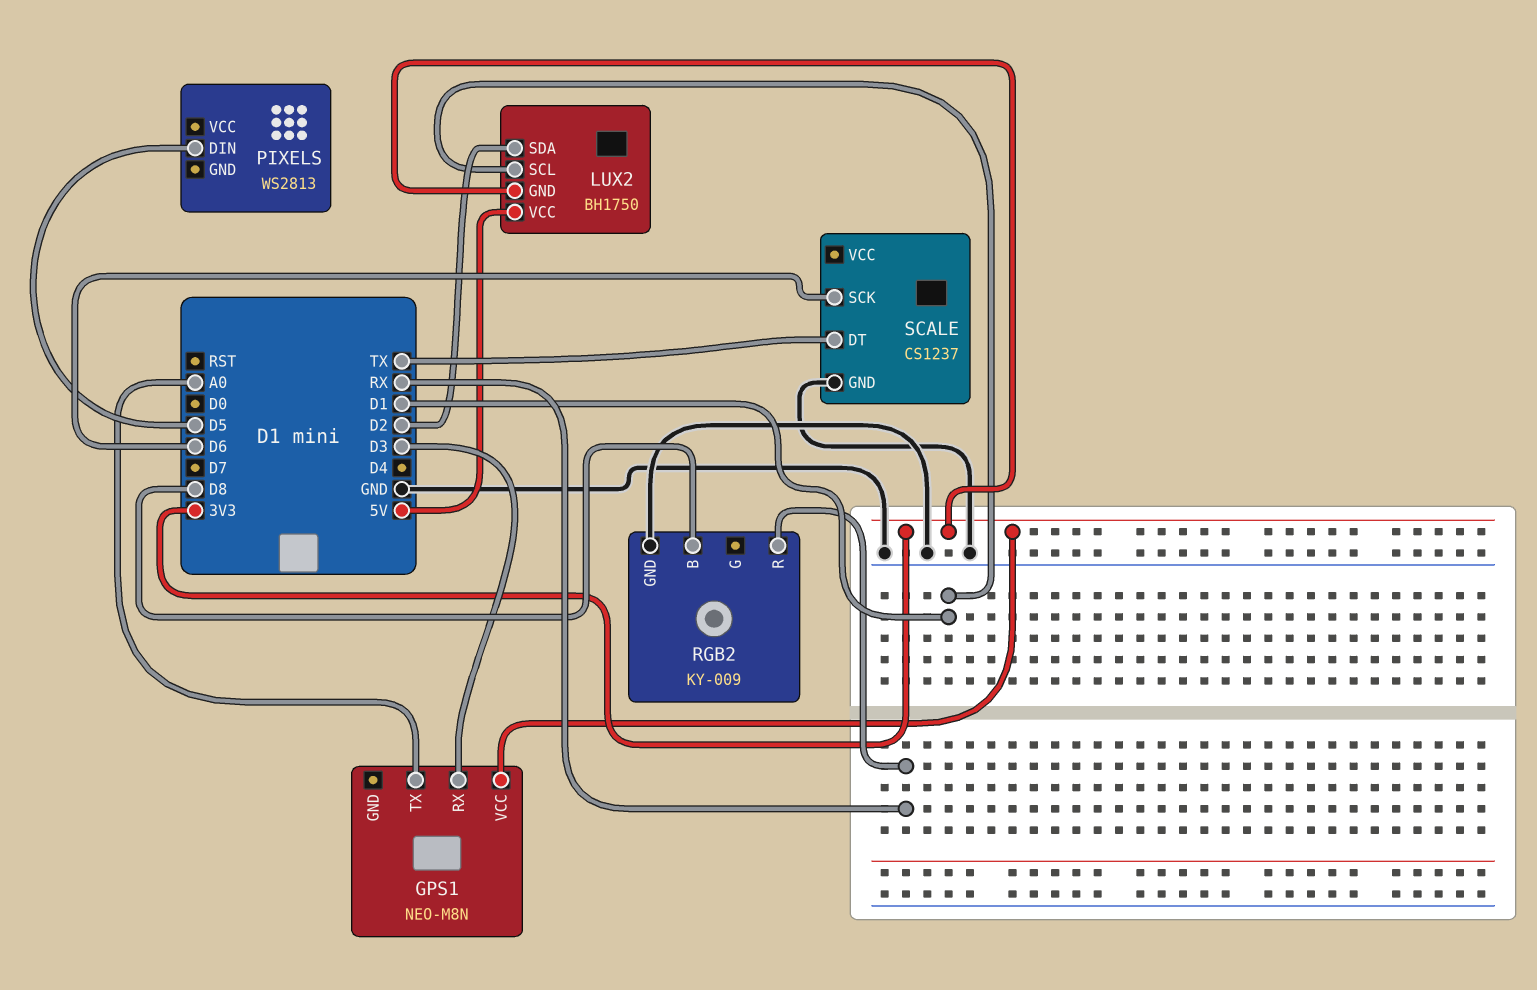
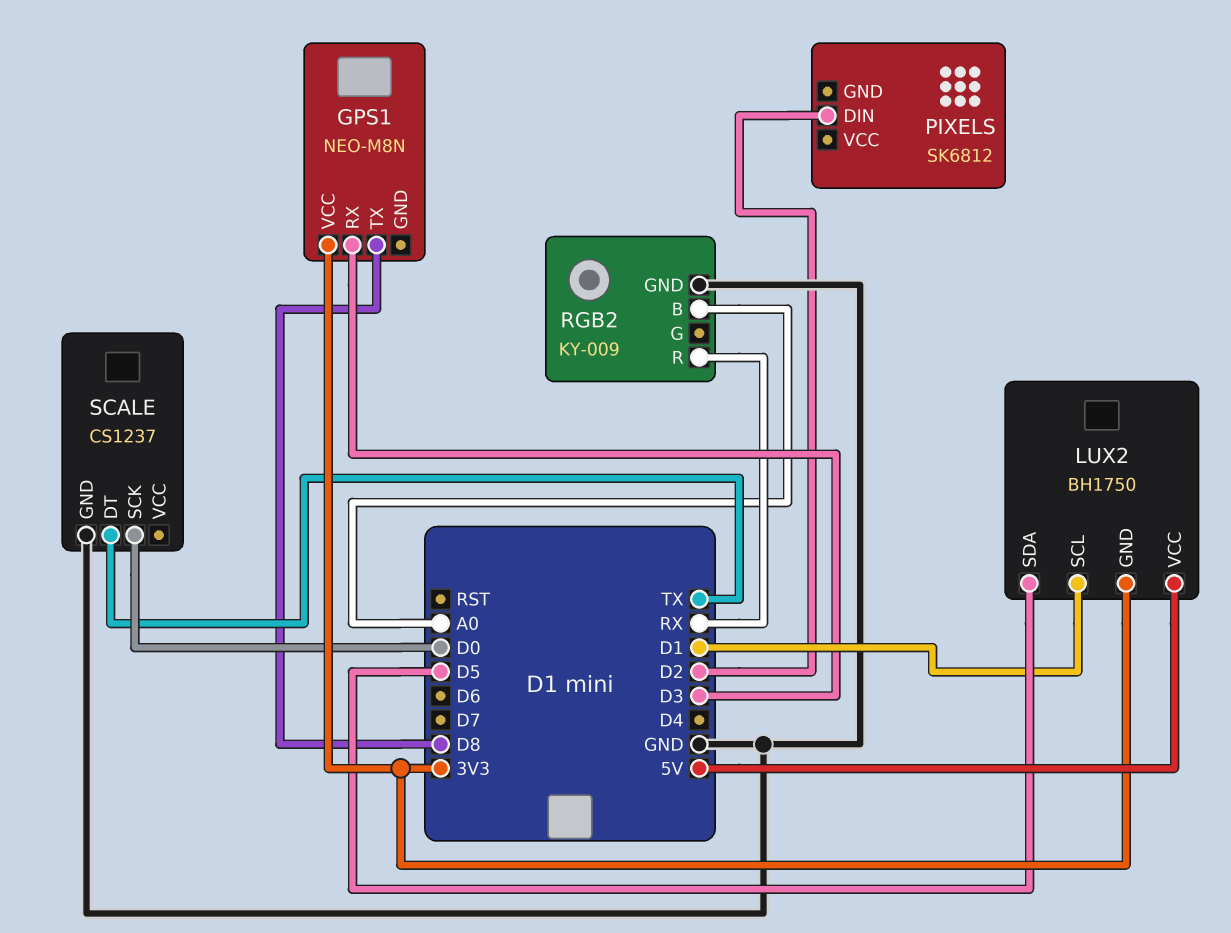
GPS1 pin TX: A0 -> D8
LUX2 pin SDA: D2 -> D5
PIXELS: WS2813 -> SK6812
PIXELS pin DIN: D5 -> D2
RGB2 pin B: D8 -> A0
SCALE pin SCK: D6 -> D0

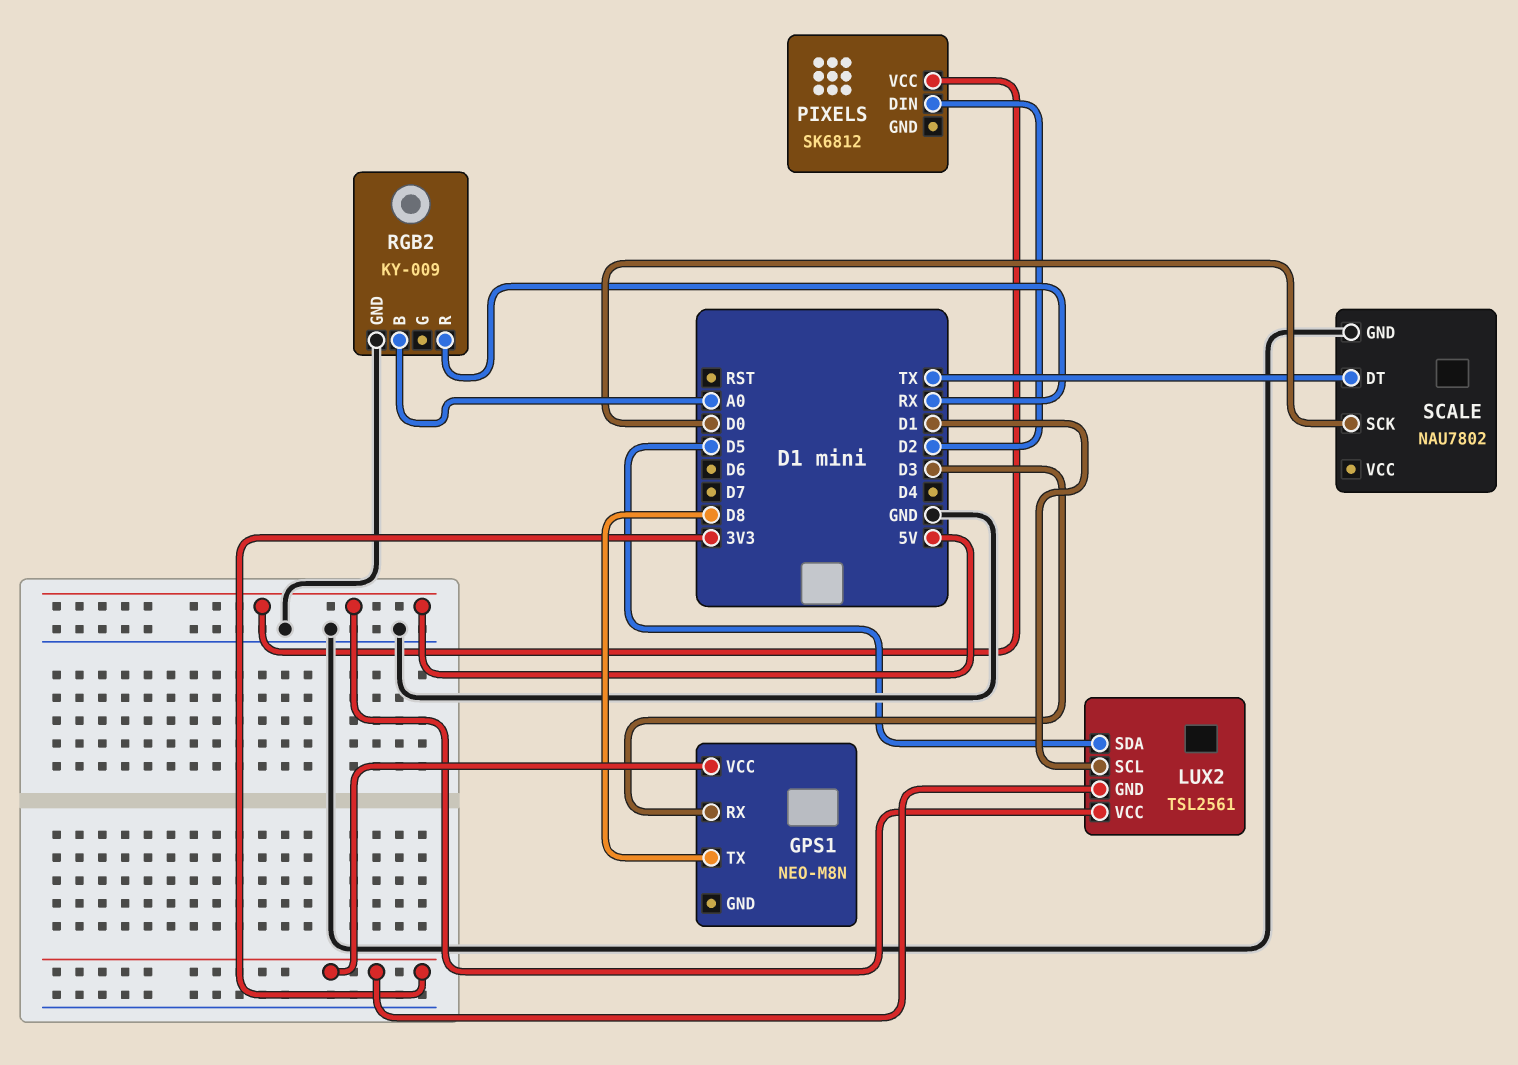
LUX2: BH1750 -> TSL2561
PIXELS pin VCC: none -> 5V
SCALE: CS1237 -> NAU7802

